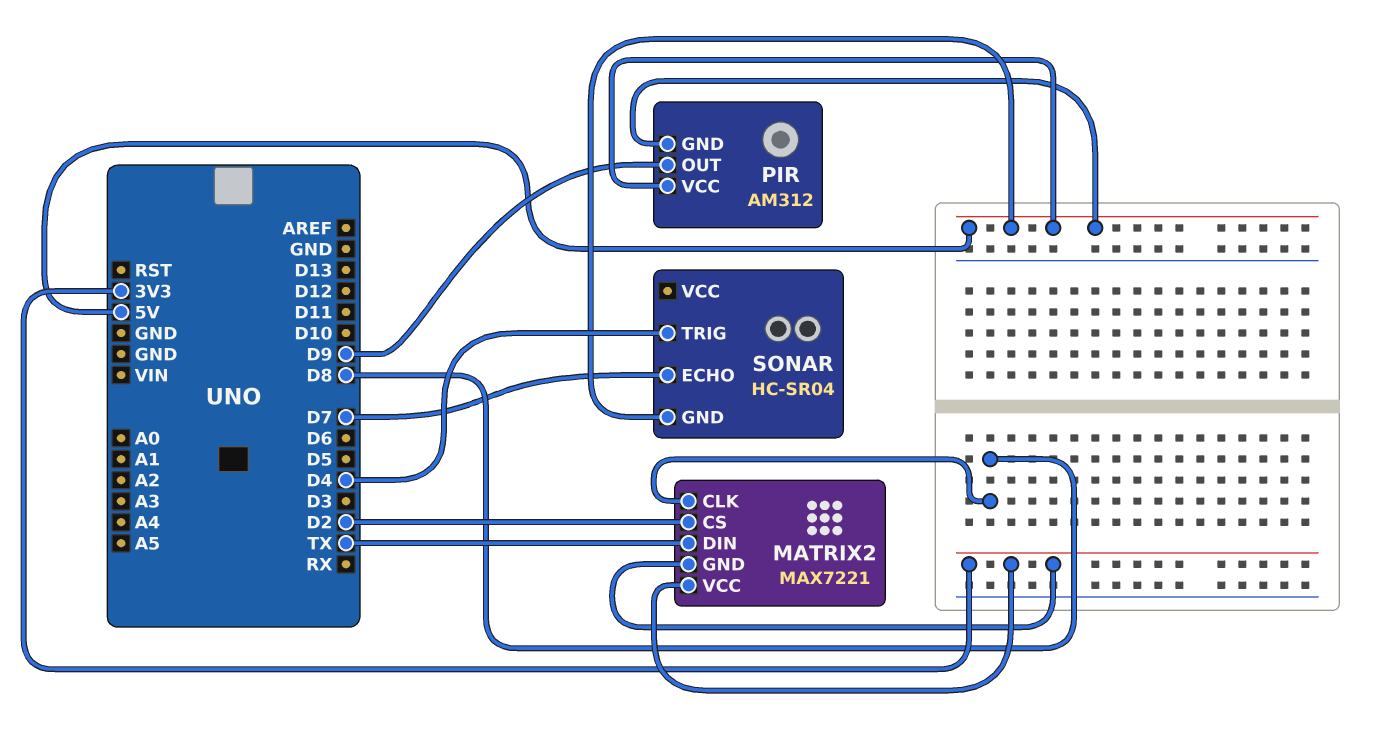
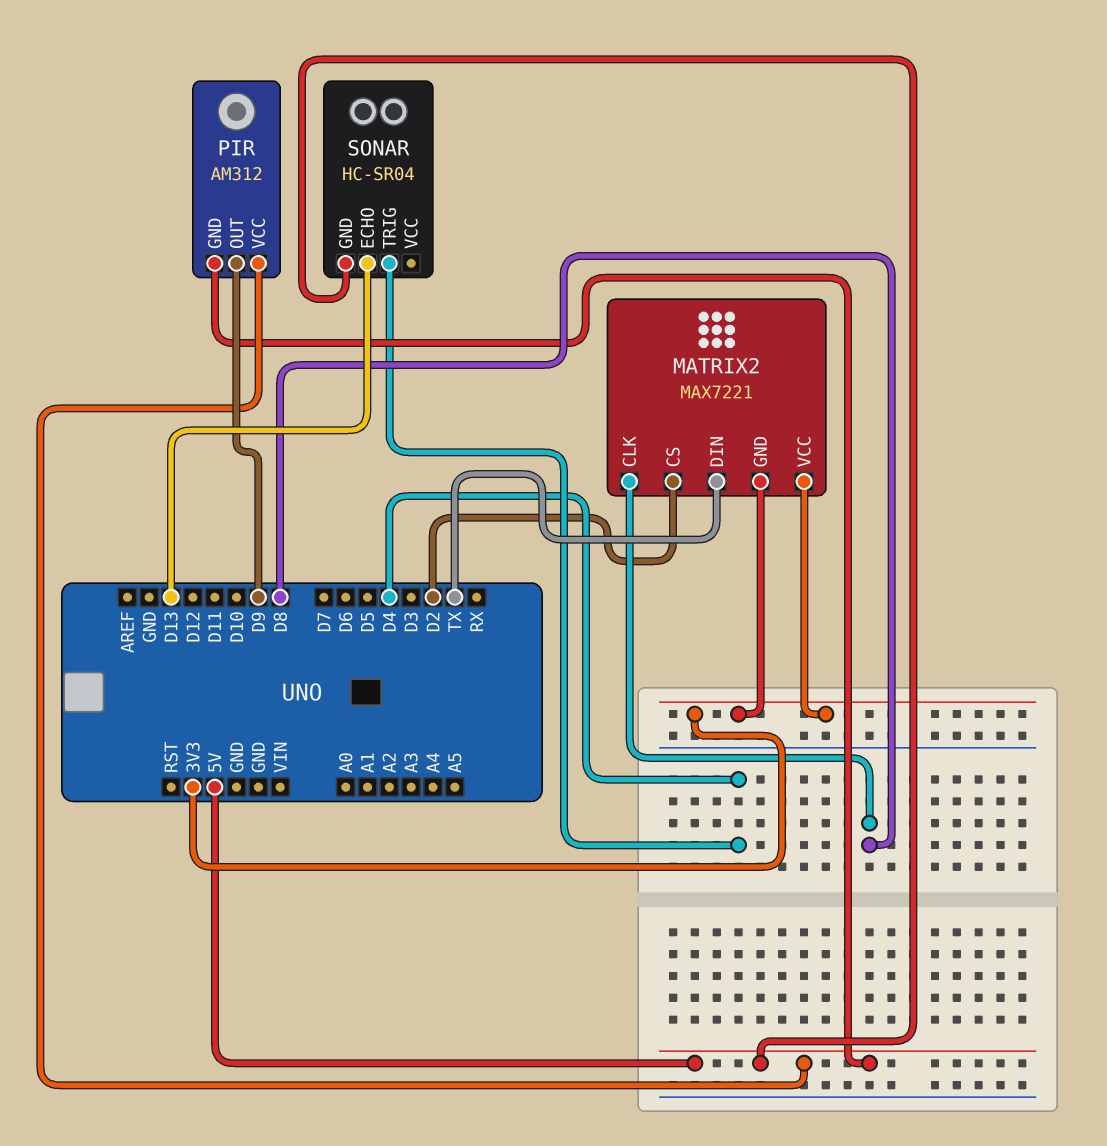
SONAR pin ECHO: D7 -> D13

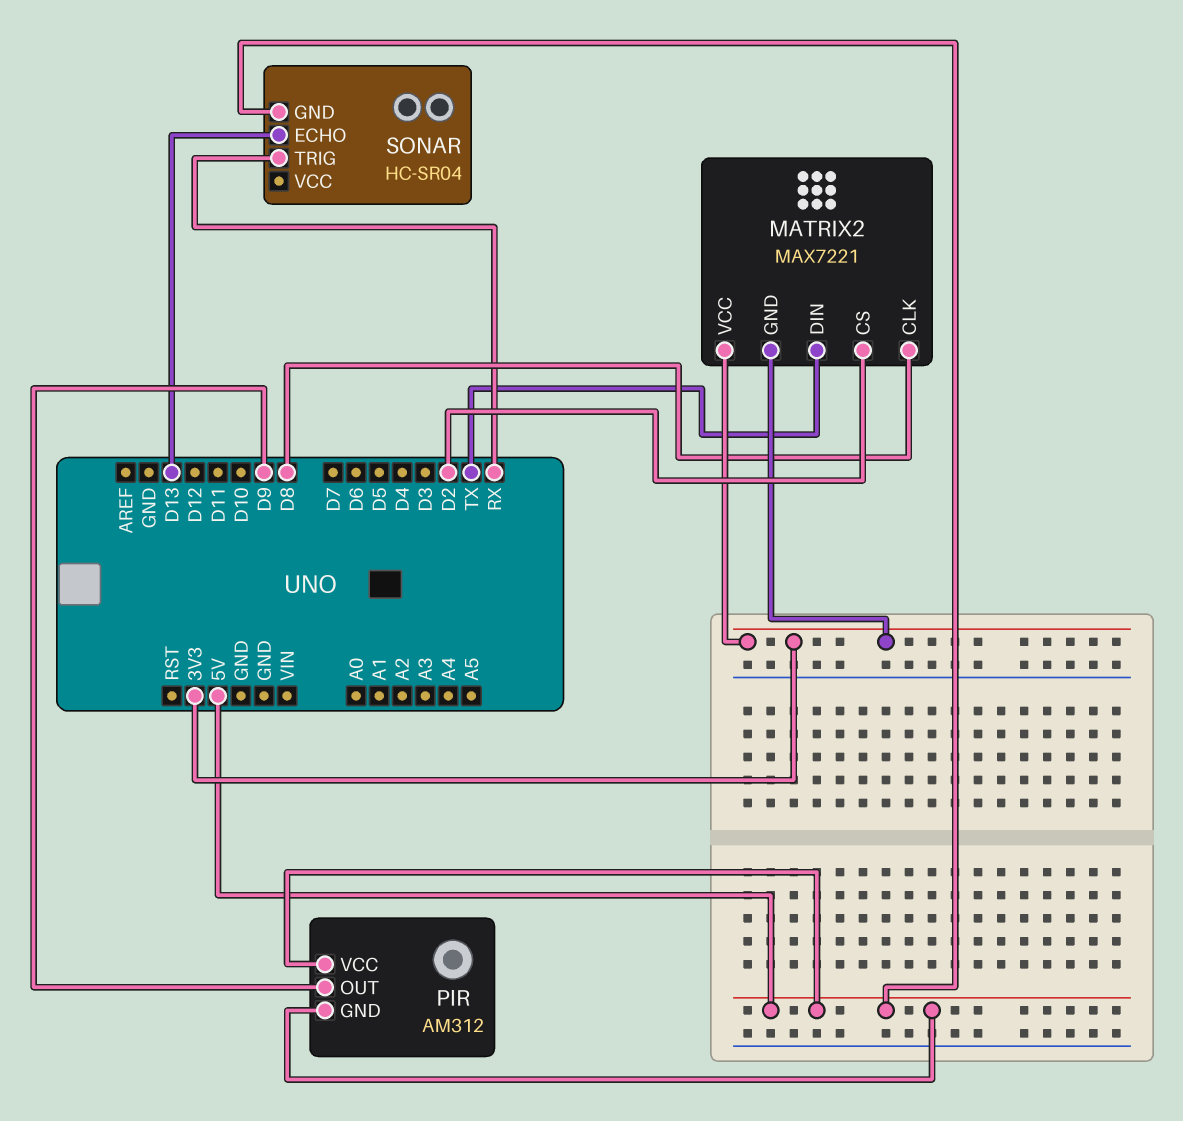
SONAR pin TRIG: D4 -> RX

